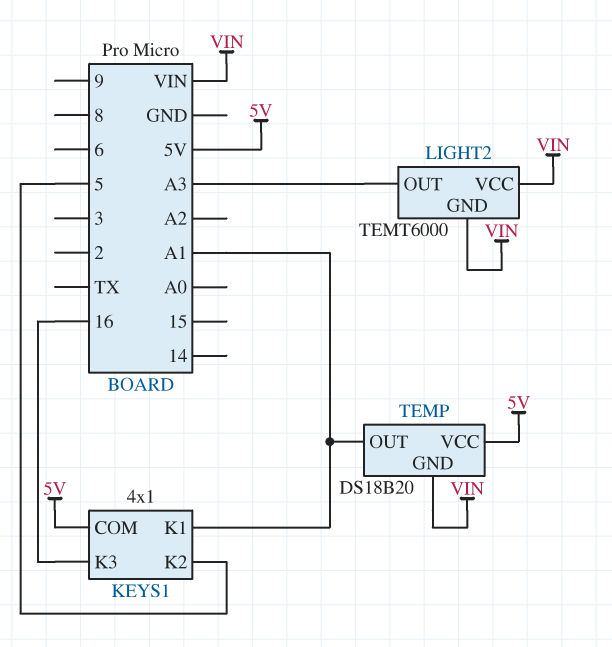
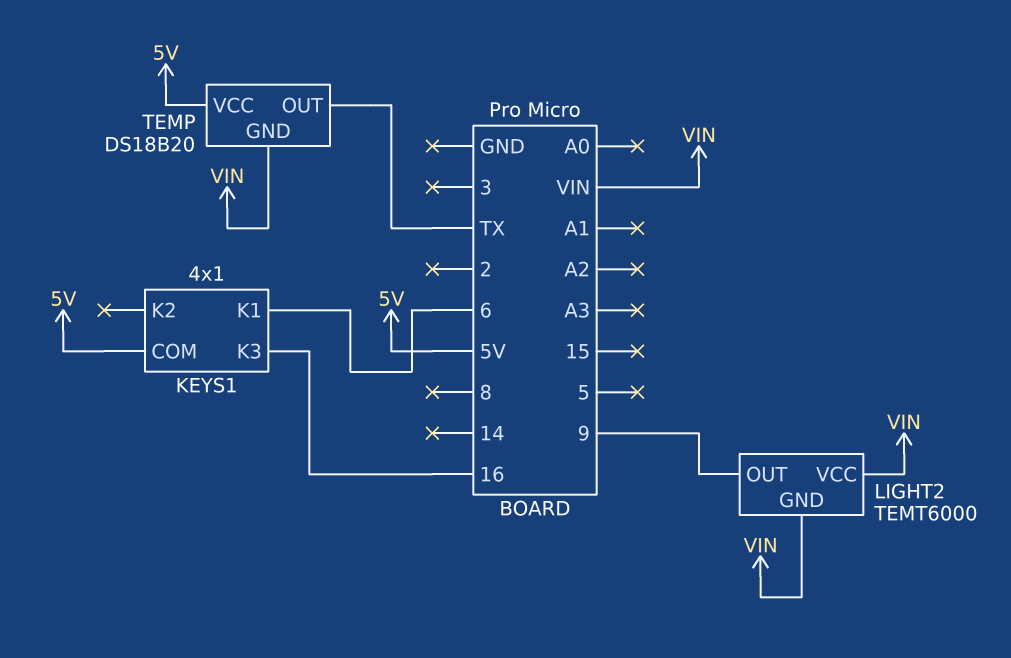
KEYS1 pin K1: A1 -> 6
KEYS1 pin K2: 5 -> none
LIGHT2 pin OUT: A3 -> 9
TEMP pin OUT: A1 -> TX

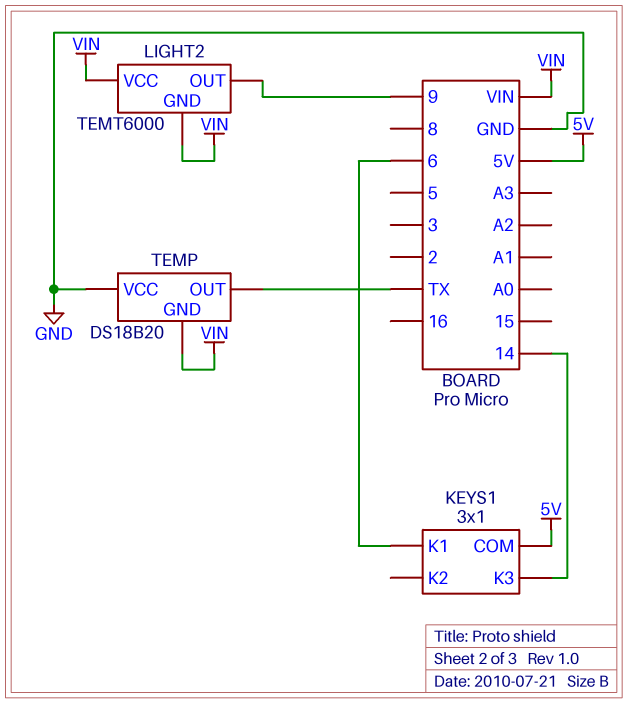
KEYS1: 4x1 -> 3x1
KEYS1 pin K3: 16 -> 14
TEMP pin VCC: 5V -> GND

